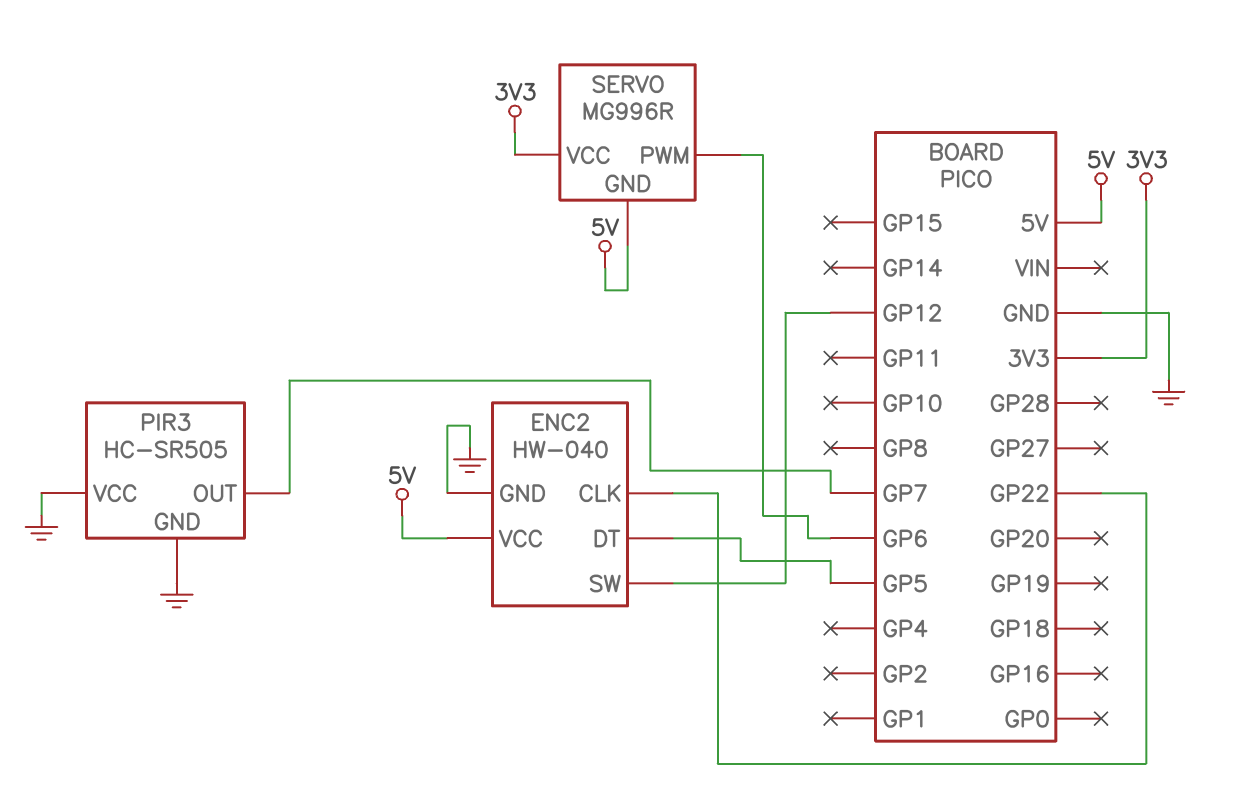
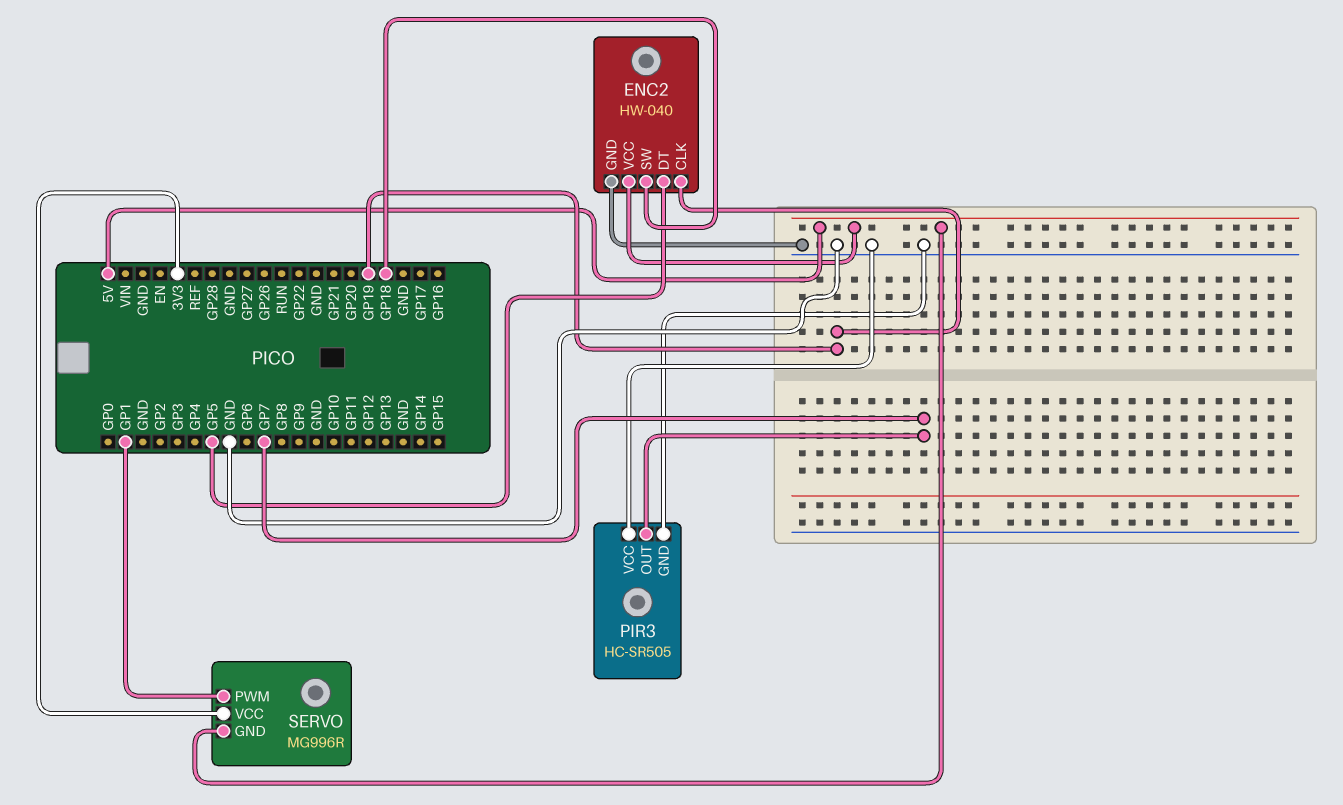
ENC2 pin CLK: GP22 -> GP19
ENC2 pin SW: GP12 -> GP18
SERVO pin PWM: GP6 -> GP1

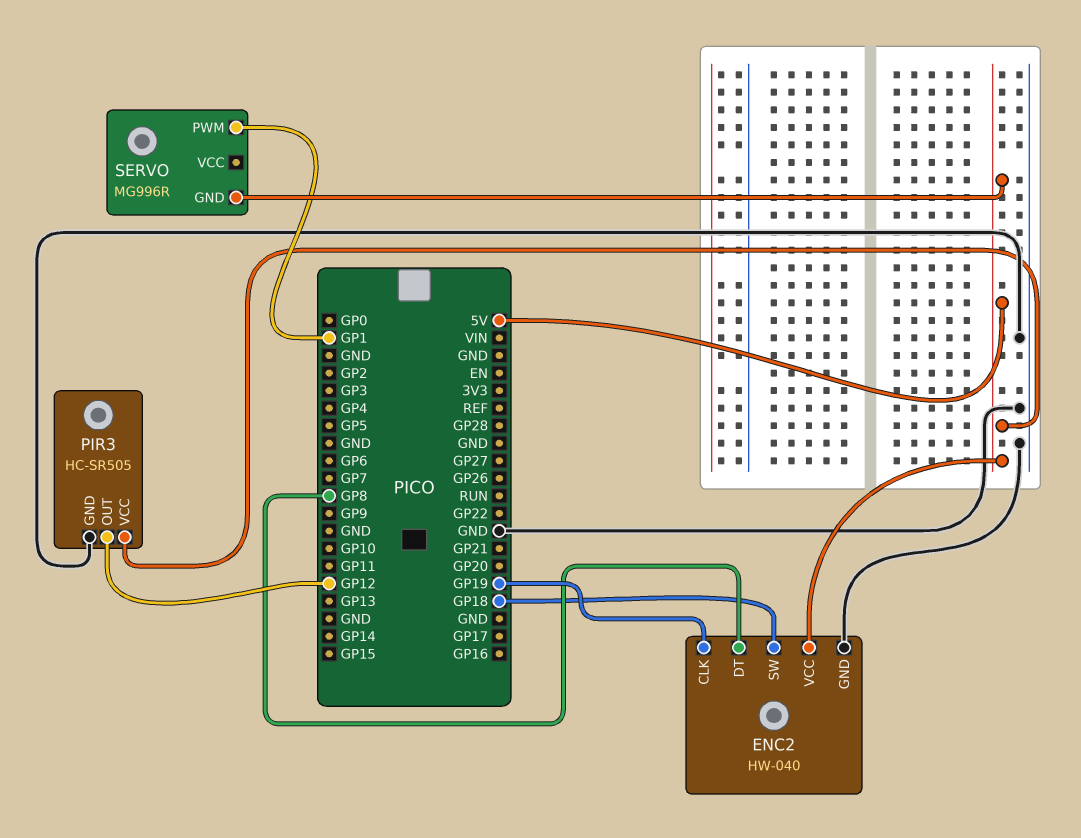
ENC2 pin DT: GP5 -> GP8
PIR3 pin OUT: GP7 -> GP12
PIR3 pin VCC: GND -> 5V
SERVO pin VCC: 3V3 -> none

